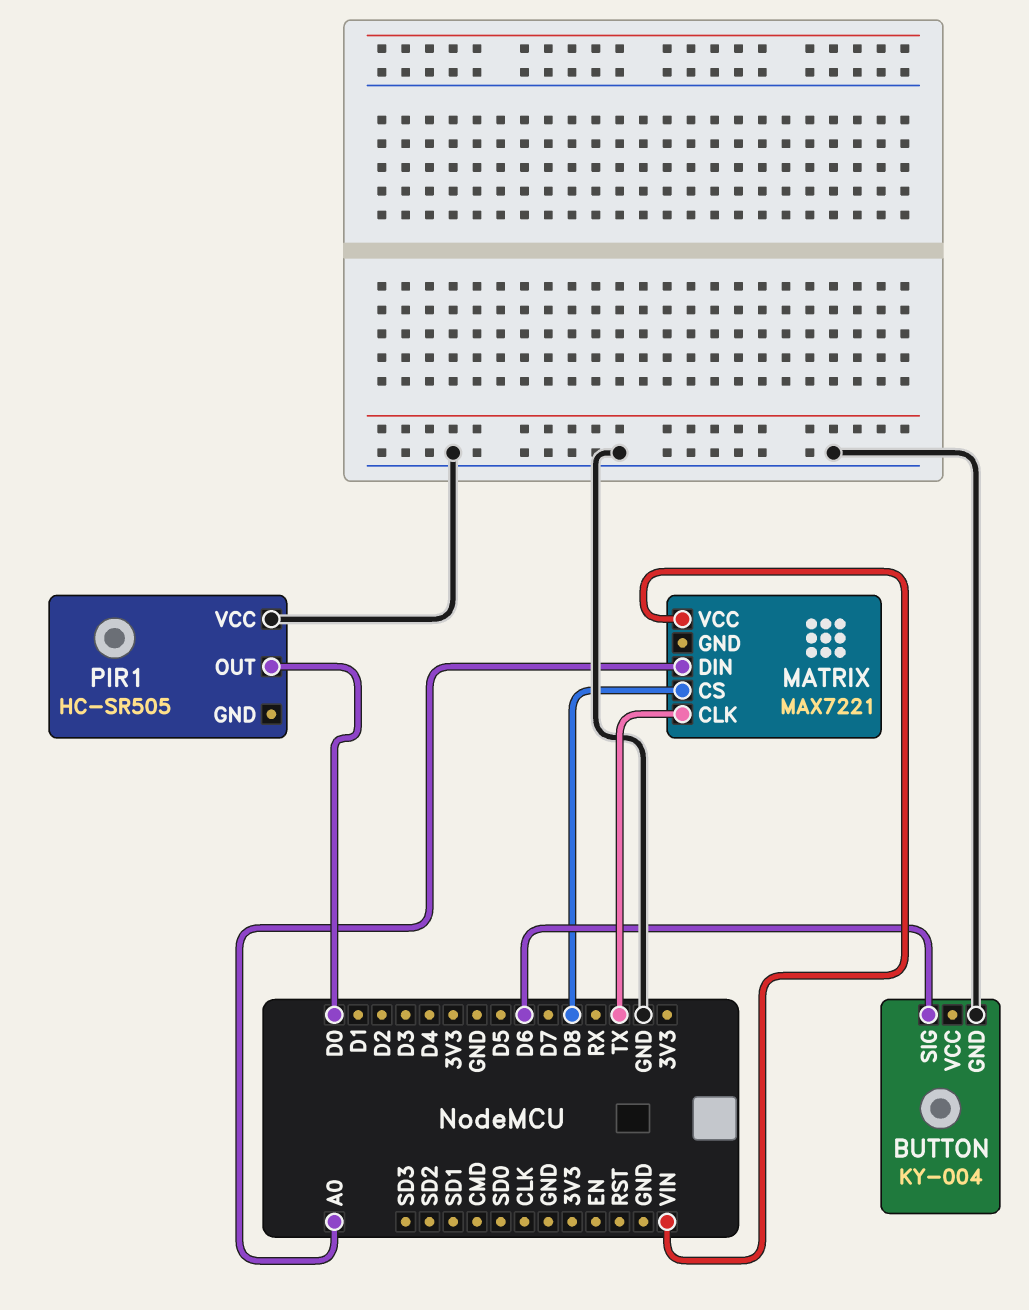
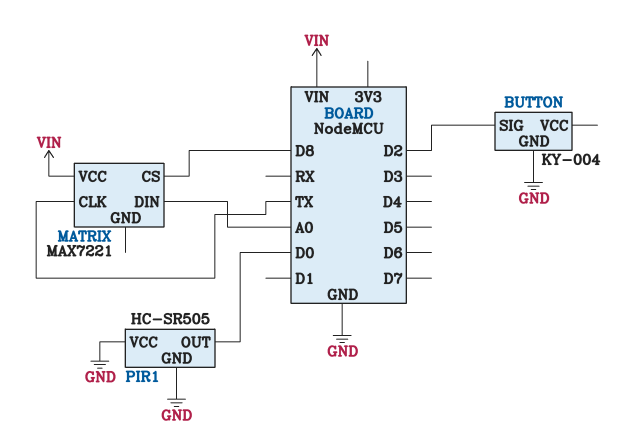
BUTTON pin SIG: D6 -> D2
PIR1 pin GND: none -> GND

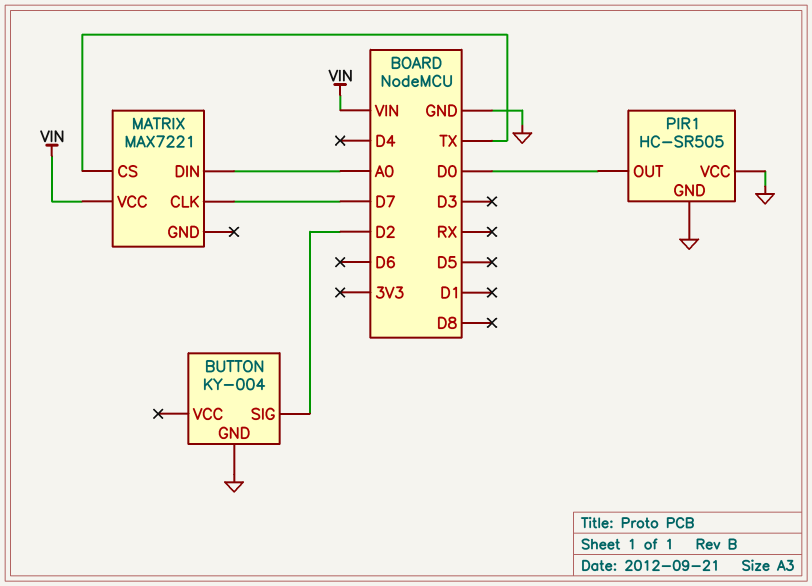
MATRIX pin CLK: TX -> D7
MATRIX pin CS: D8 -> TX

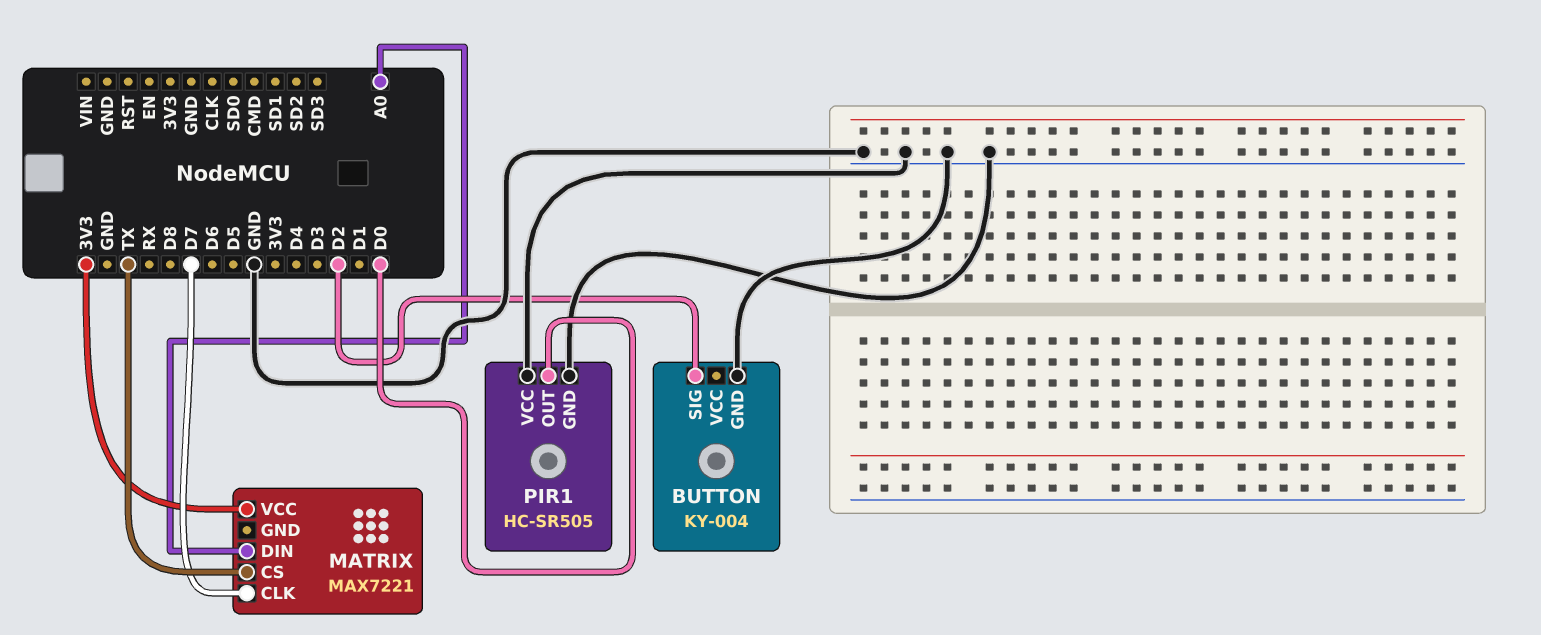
MATRIX pin VCC: VIN -> 3V3

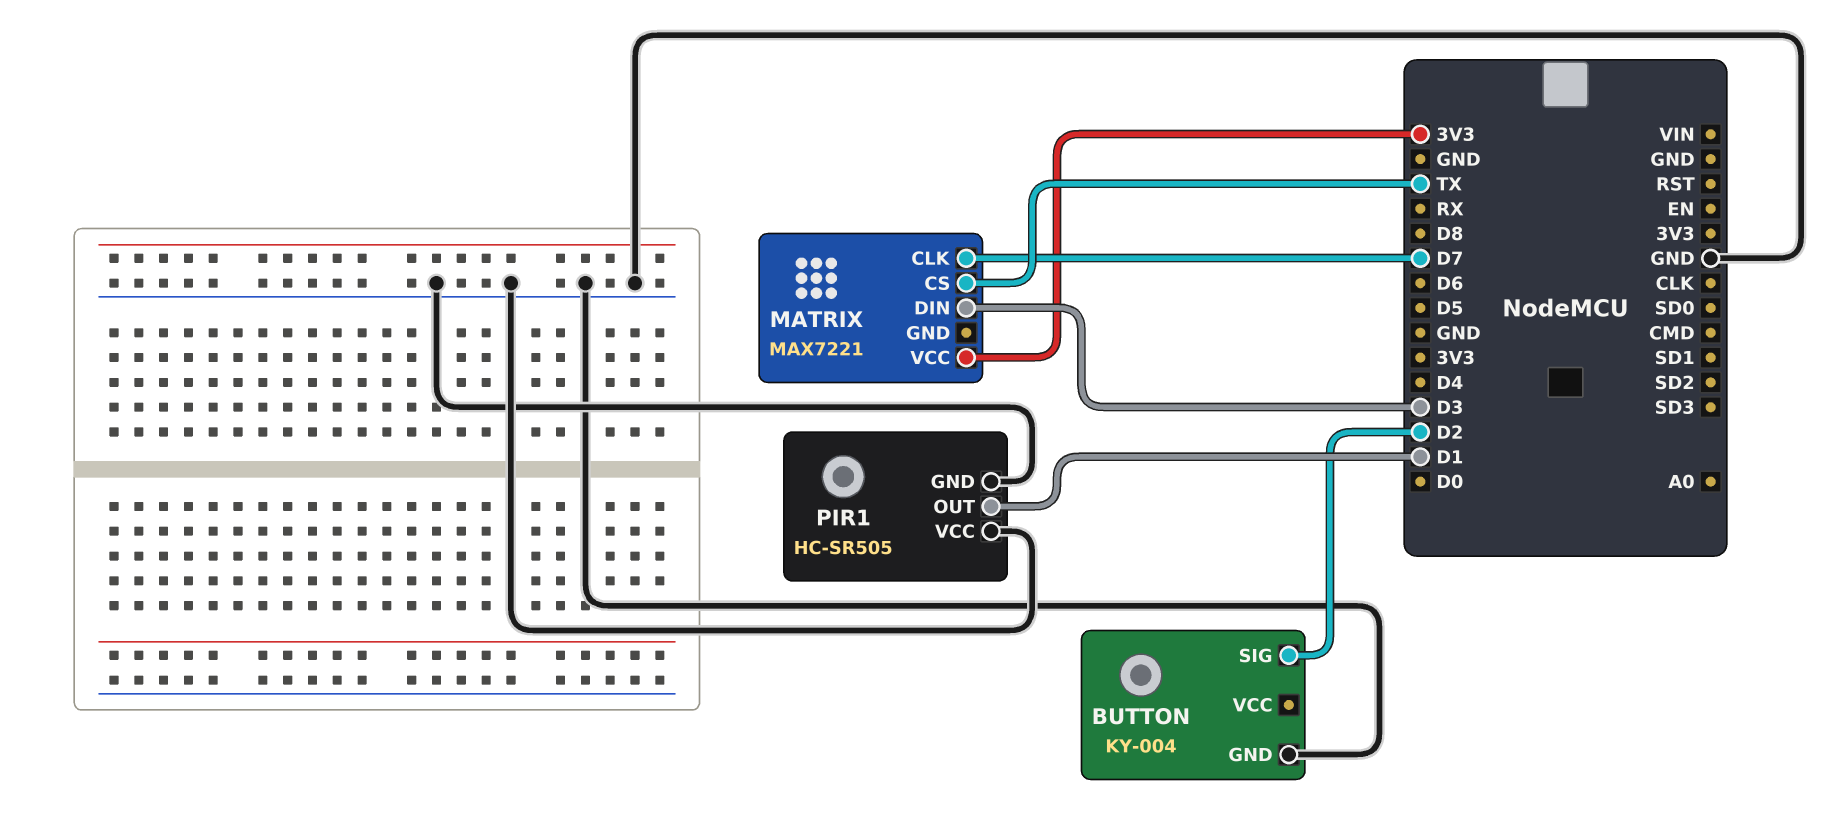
MATRIX pin DIN: A0 -> D3
PIR1 pin OUT: D0 -> D1

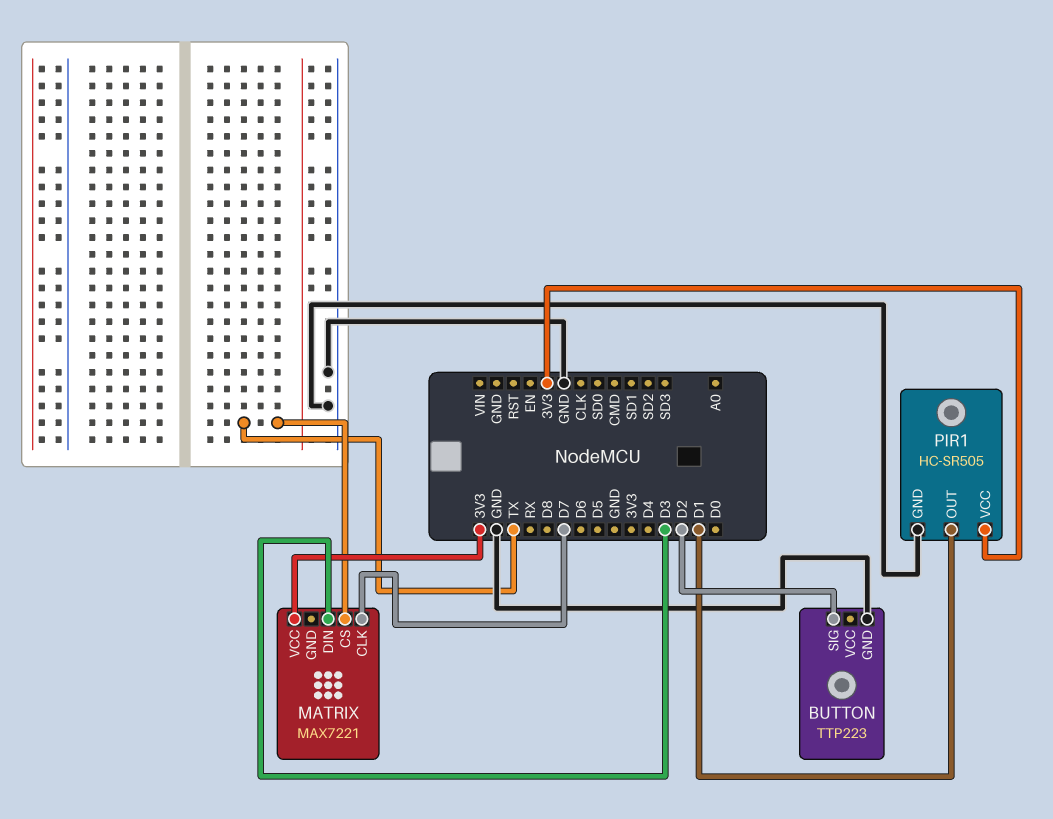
BUTTON: KY-004 -> TTP223
PIR1 pin VCC: GND -> 3V3

